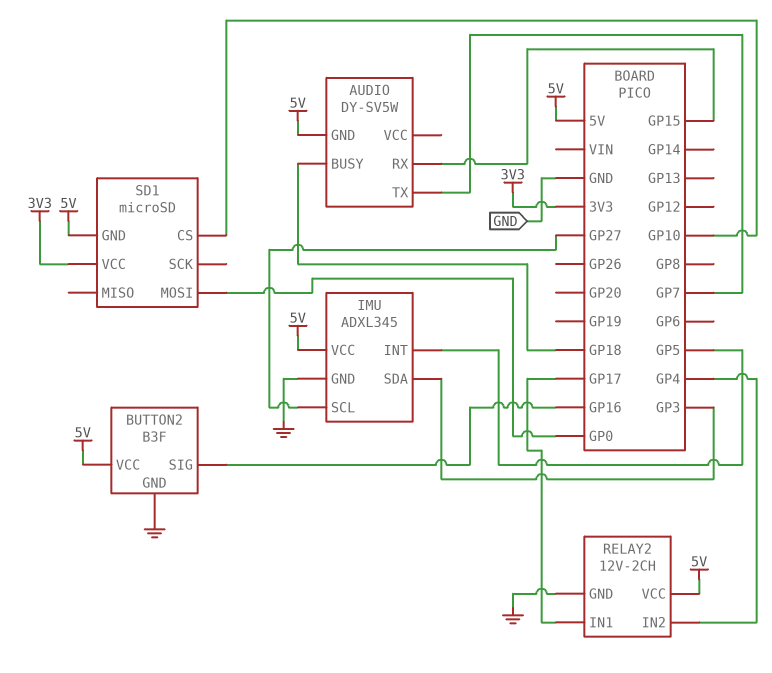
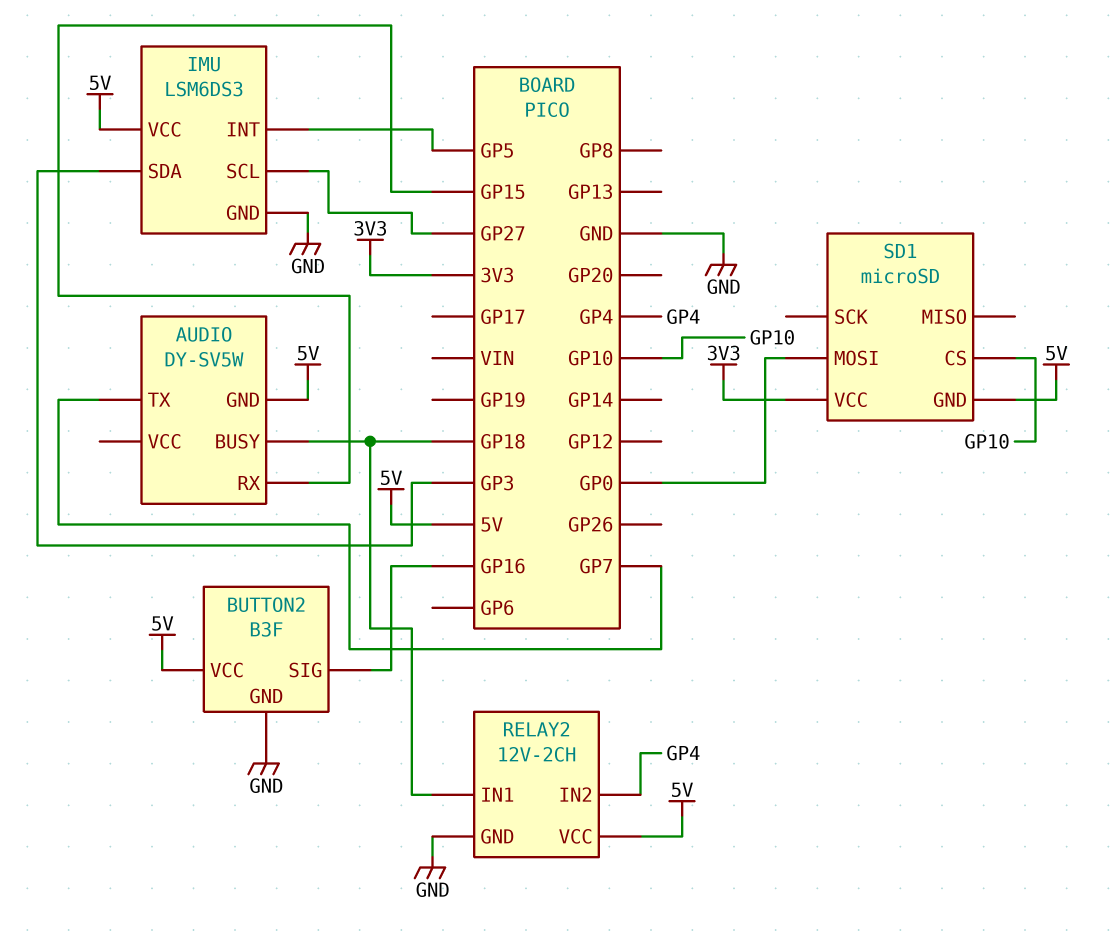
IMU: ADXL345 -> LSM6DS3
RELAY2 pin IN1: GP17 -> GP18

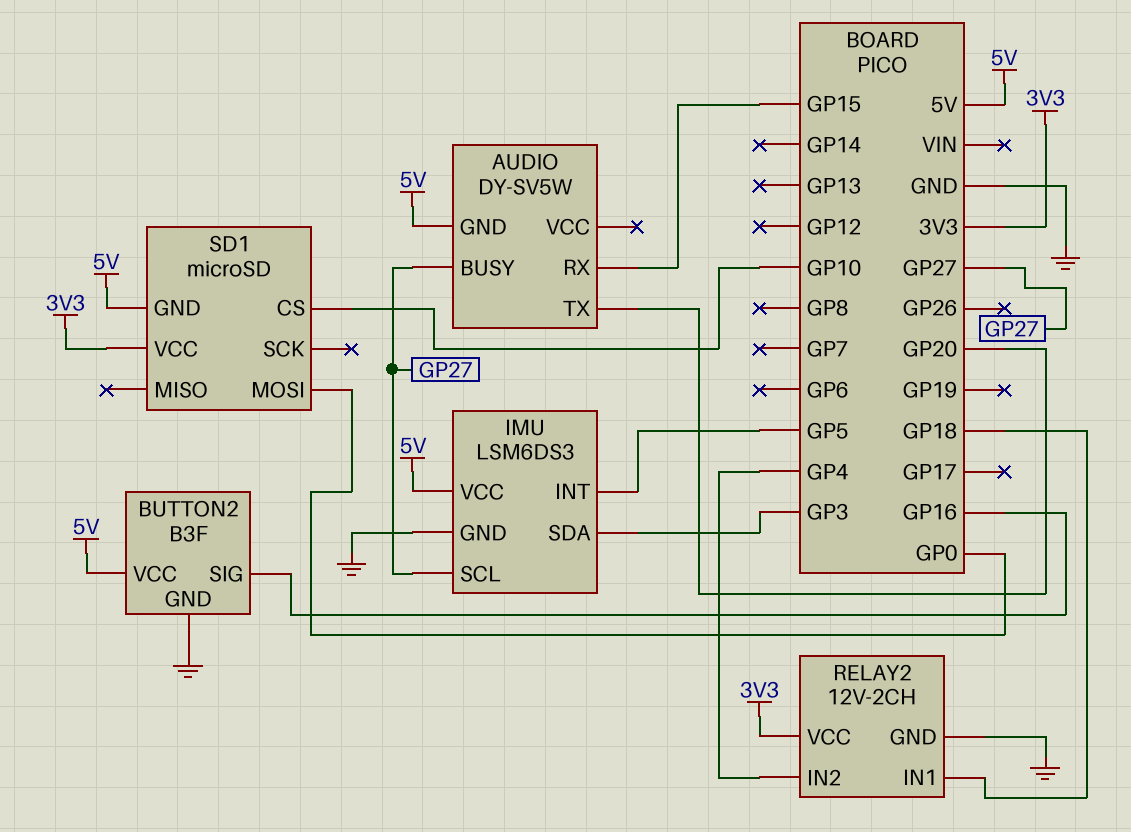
AUDIO pin BUSY: GP18 -> GP27
AUDIO pin TX: GP7 -> GP20
RELAY2 pin VCC: 5V -> 3V3

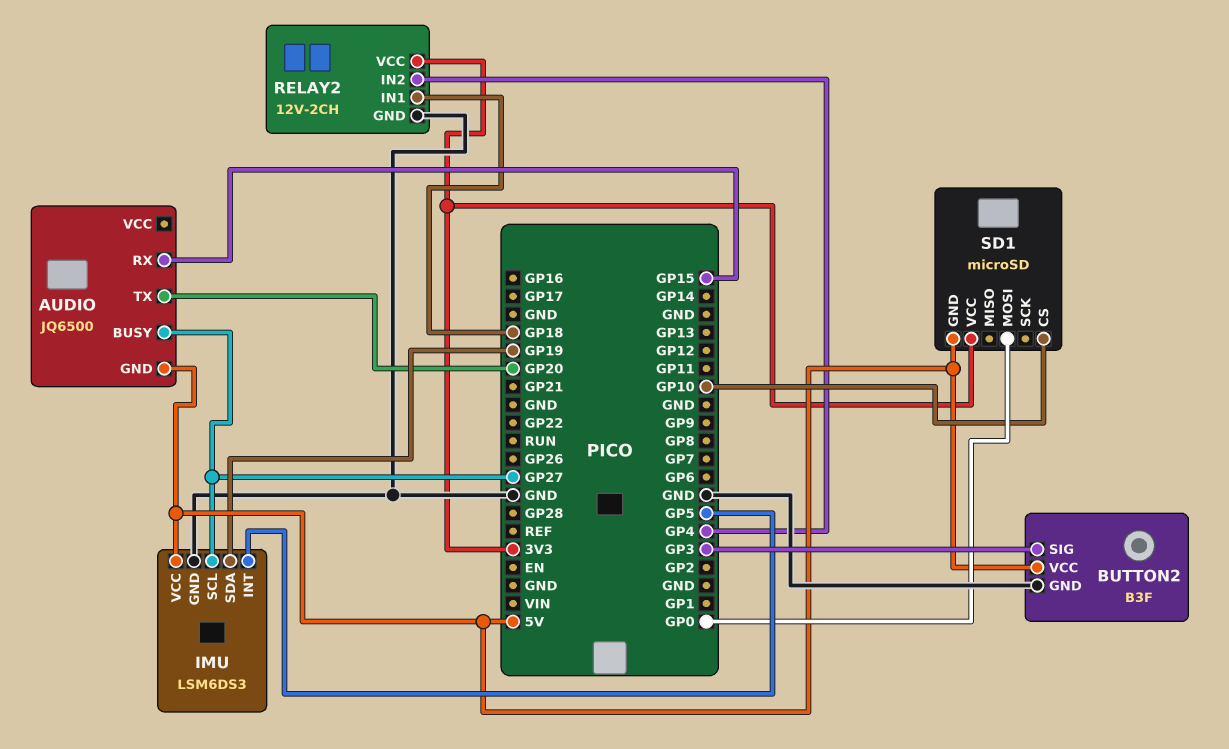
AUDIO: DY-SV5W -> JQ6500
BUTTON2 pin SIG: GP16 -> GP3
IMU pin SDA: GP3 -> GP19

